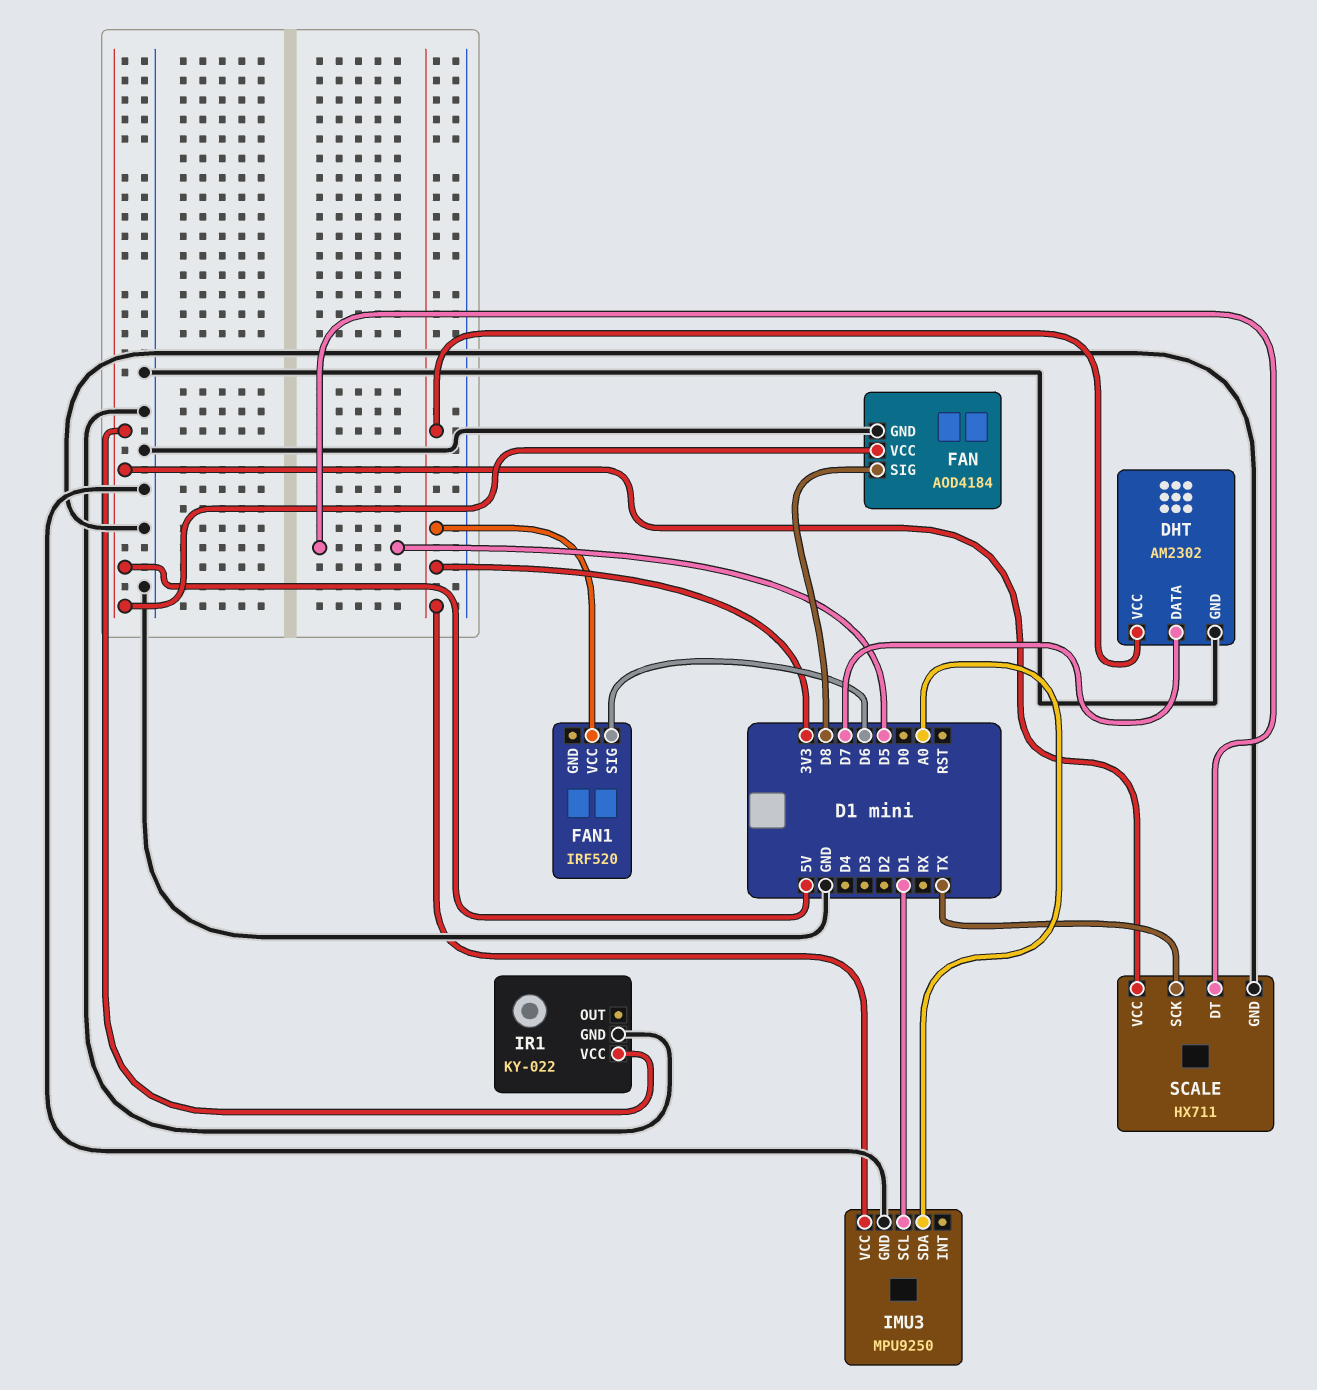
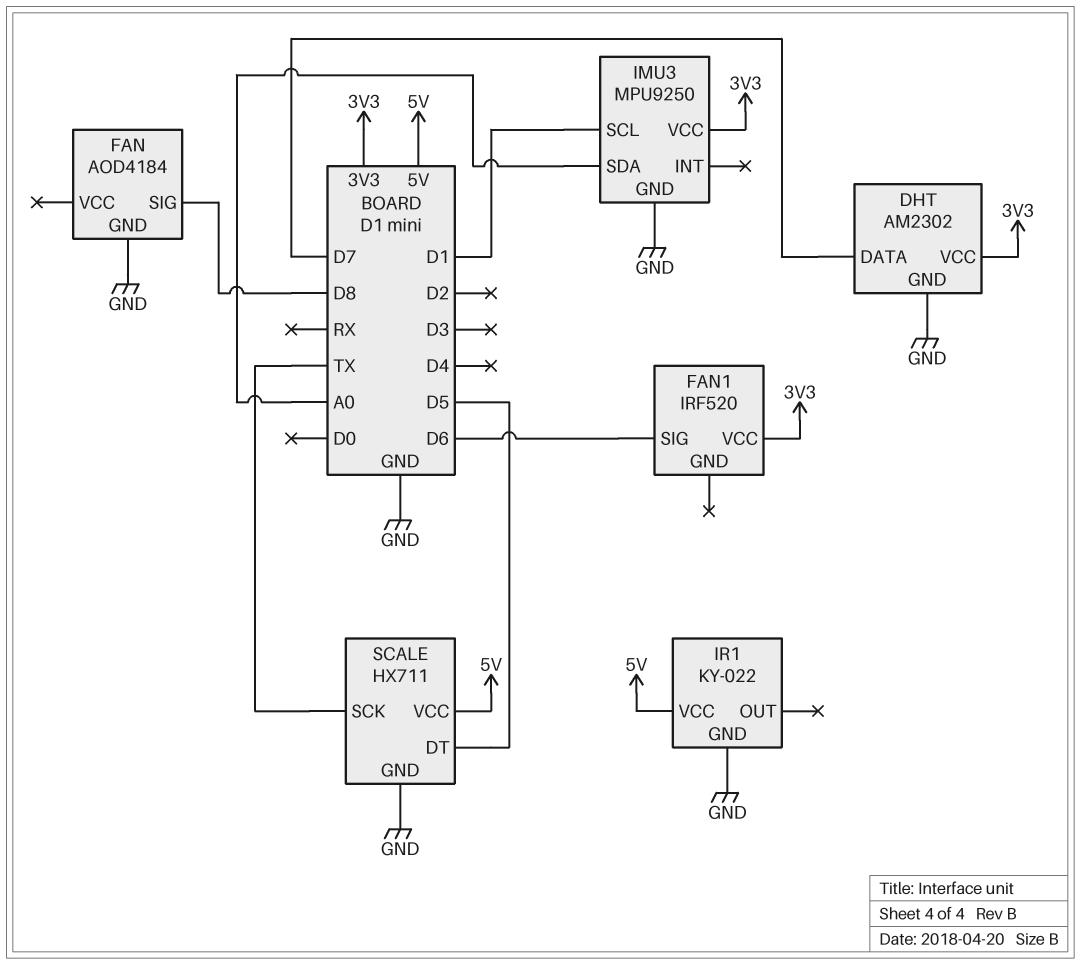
FAN pin VCC: 5V -> none

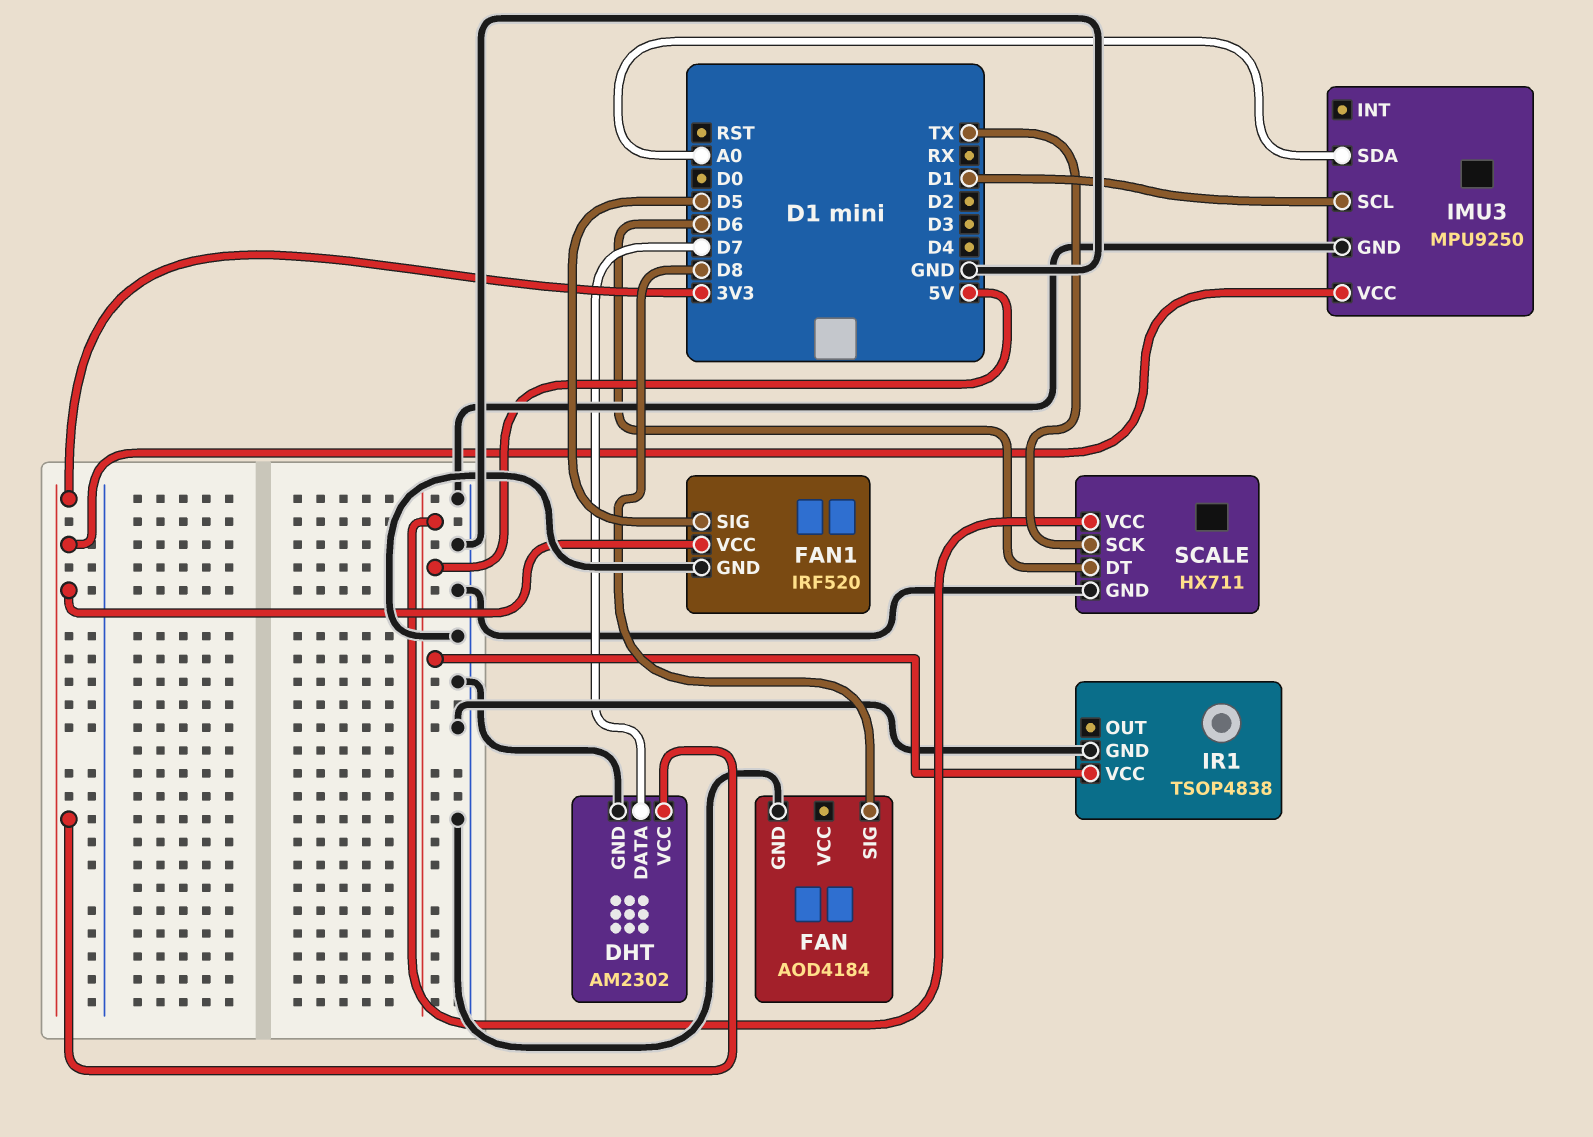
FAN1 pin GND: none -> GND
FAN1 pin SIG: D6 -> D5
IR1: KY-022 -> TSOP4838
SCALE pin DT: D5 -> D6

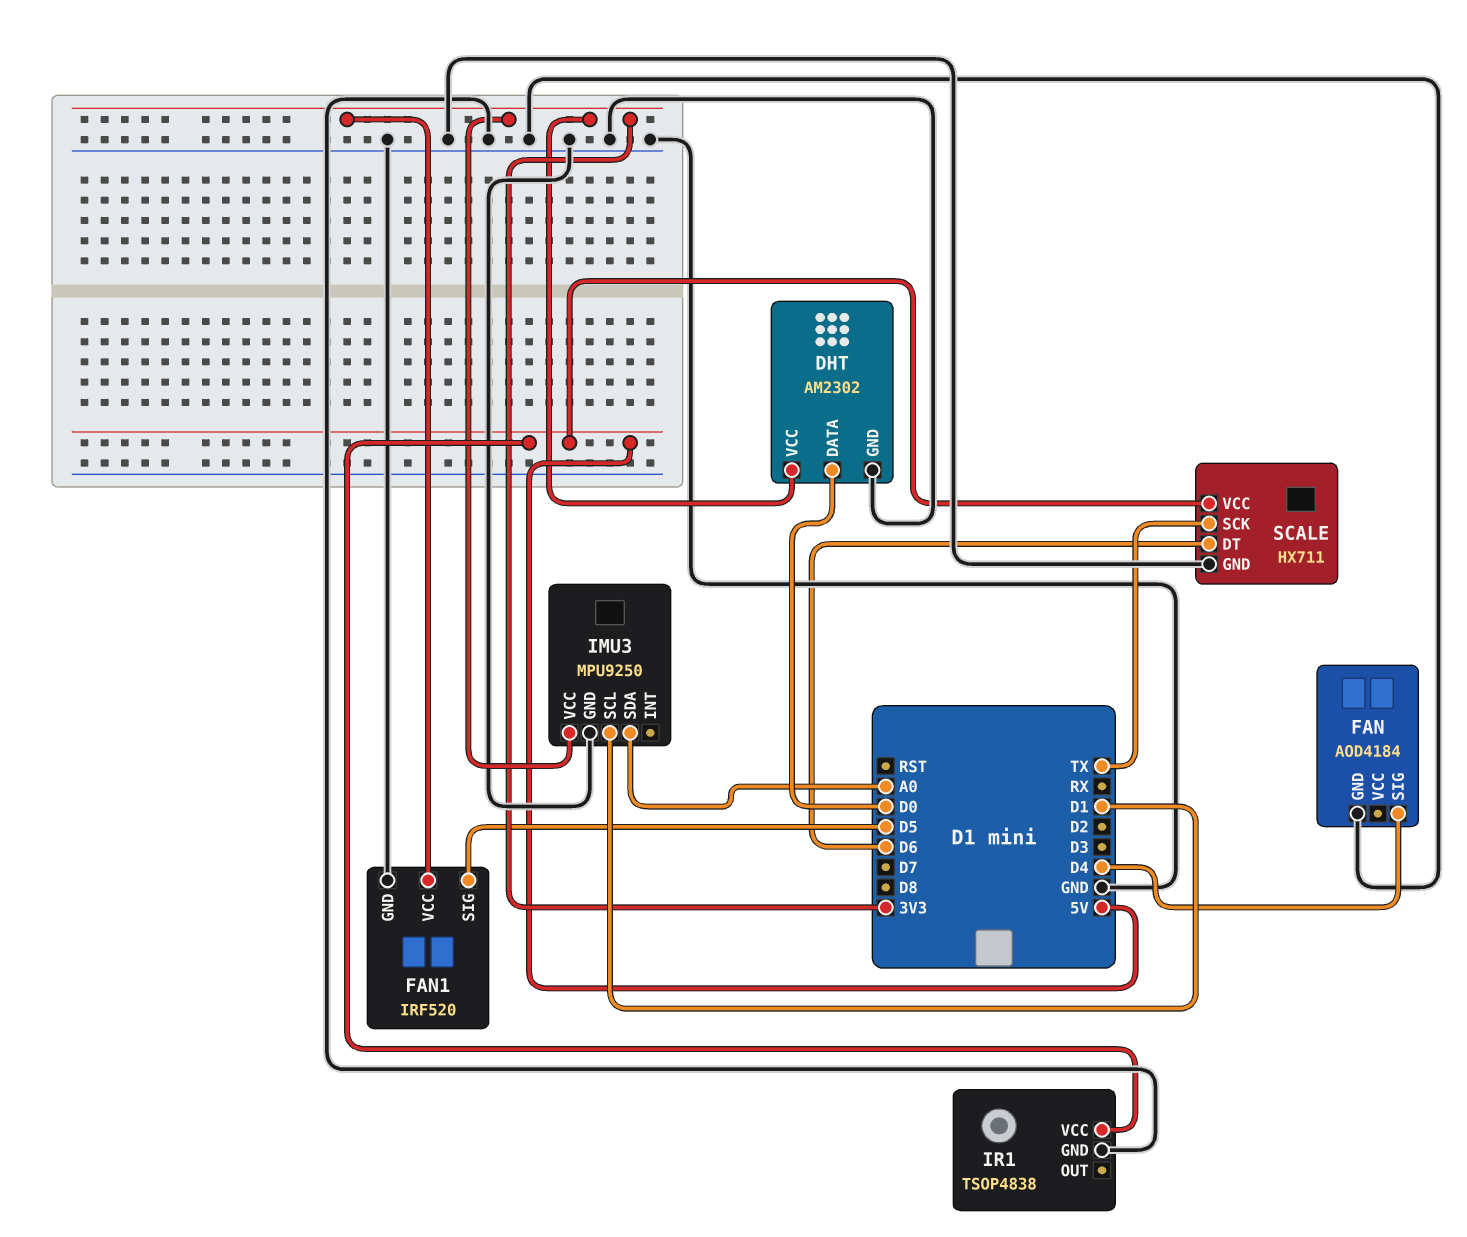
DHT pin DATA: D7 -> D0
FAN pin SIG: D8 -> D4

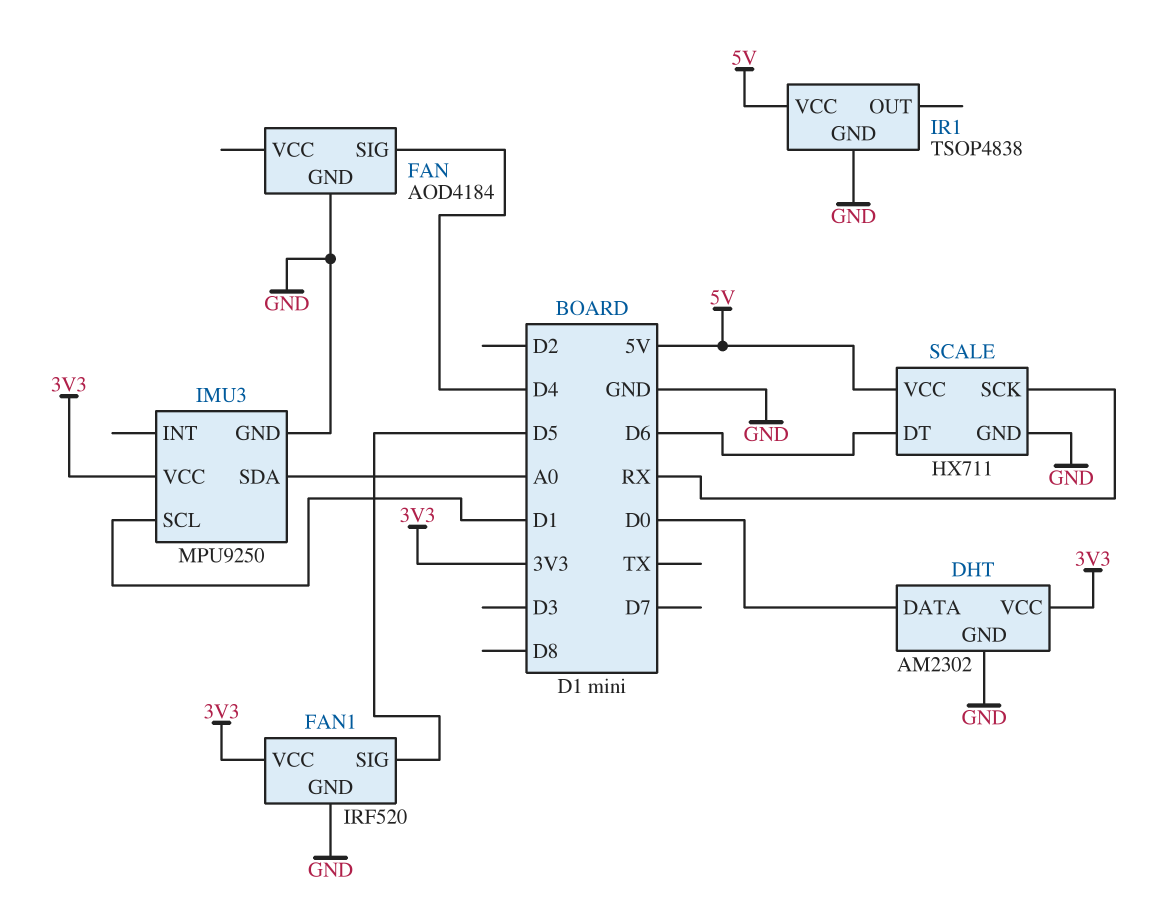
SCALE pin SCK: TX -> RX

